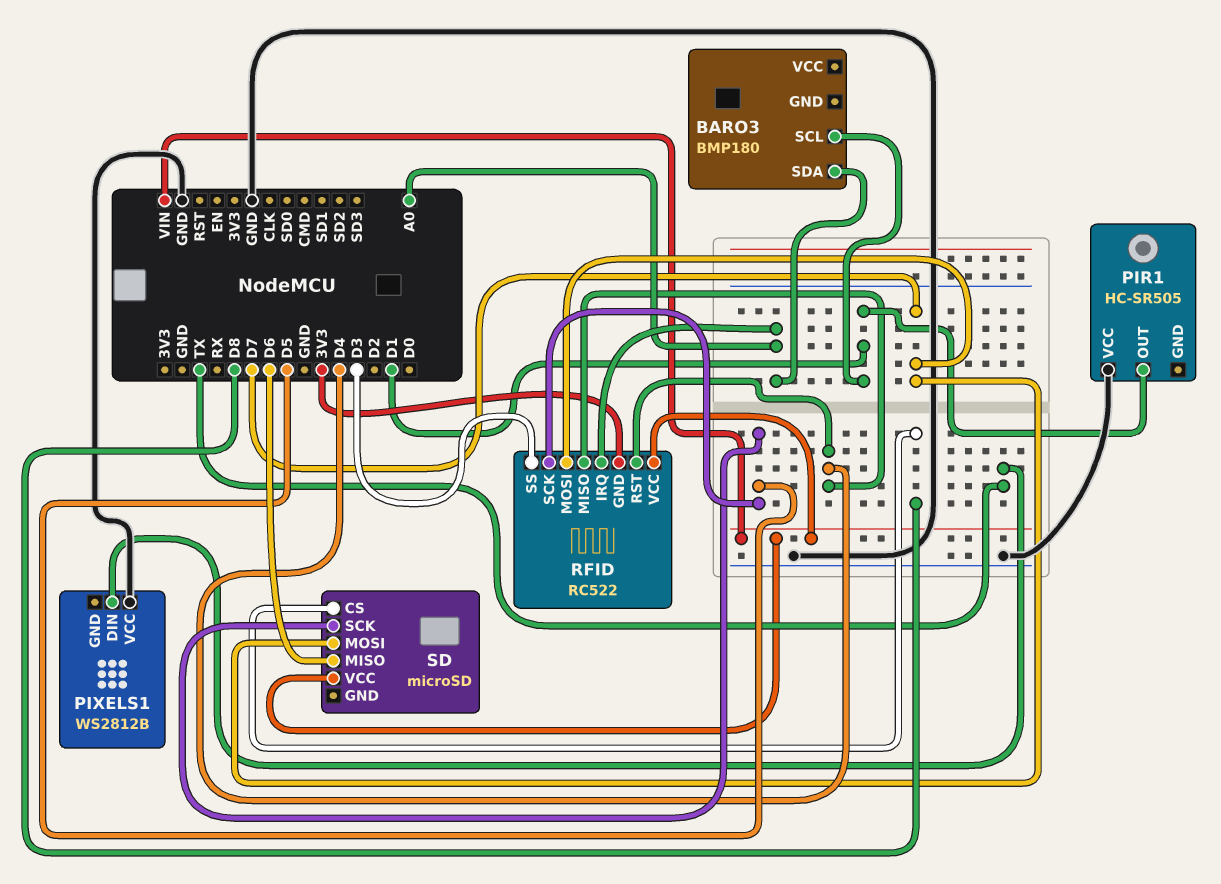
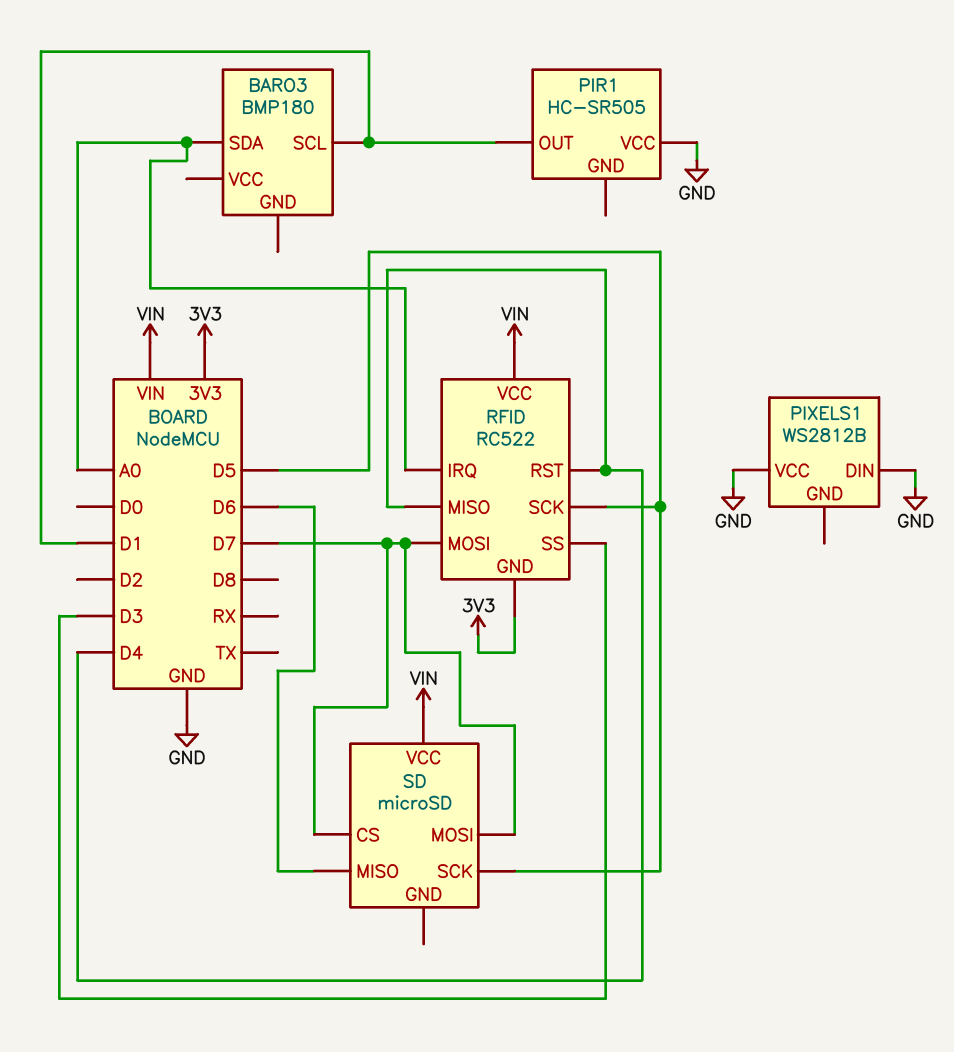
PIXELS1 pin DIN: TX -> GND
SD pin CS: D8 -> D7

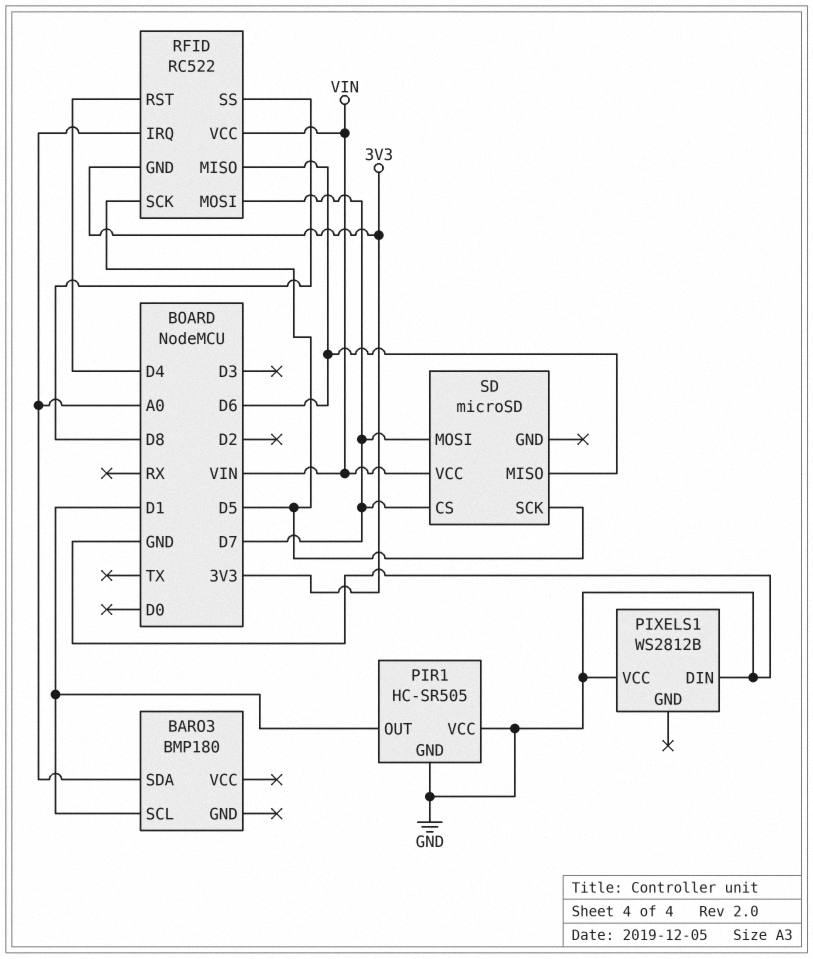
PIR1 pin GND: none -> GND
RFID pin MISO: D4 -> D6
RFID pin SS: D3 -> D8

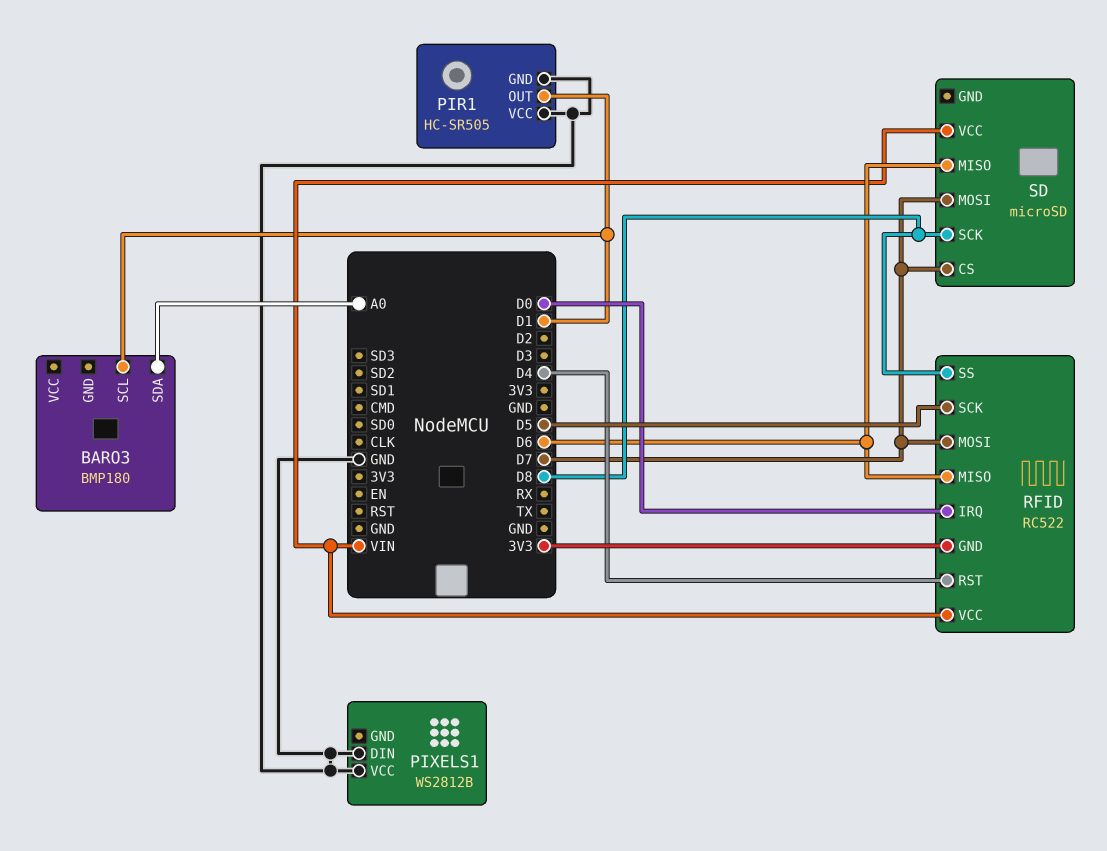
RFID pin IRQ: A0 -> D0
SD pin SCK: D5 -> D8

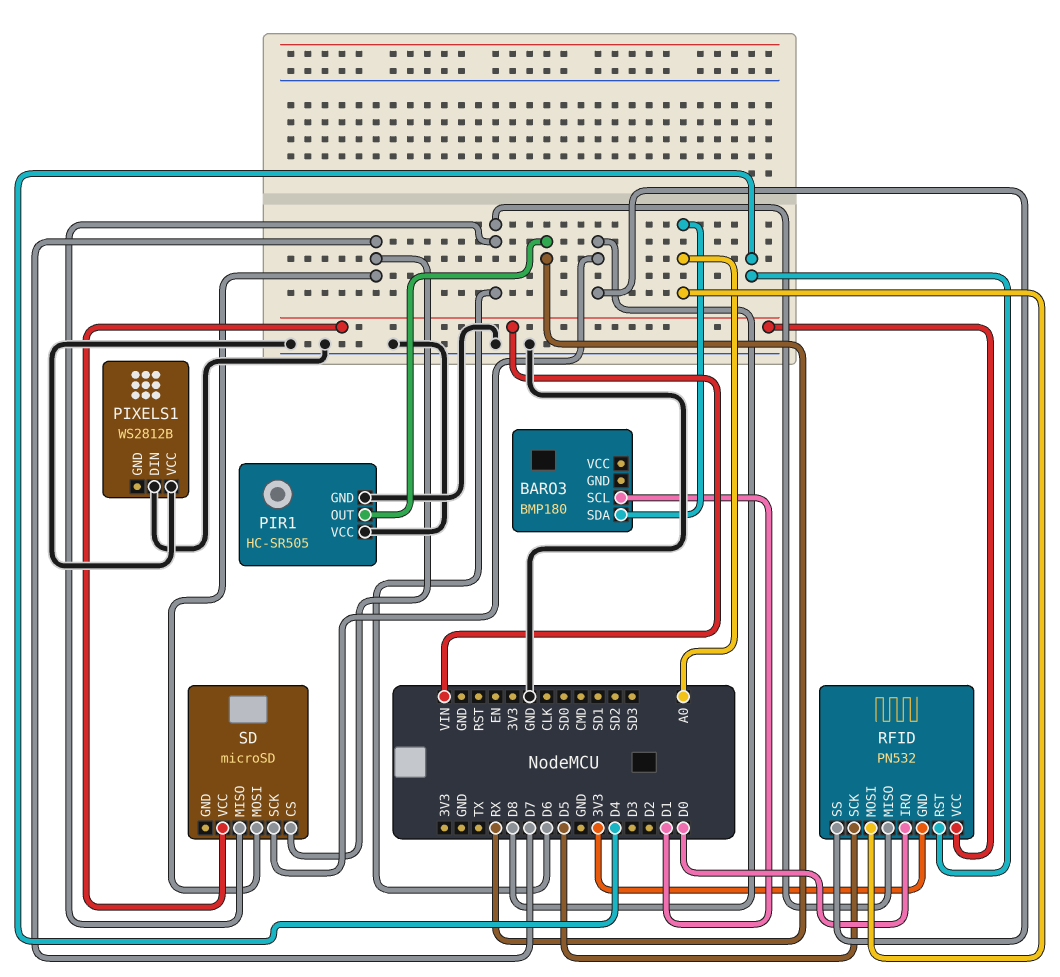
PIR1 pin OUT: D1 -> RX
RFID: RC522 -> PN532
RFID pin MOSI: D7 -> A0

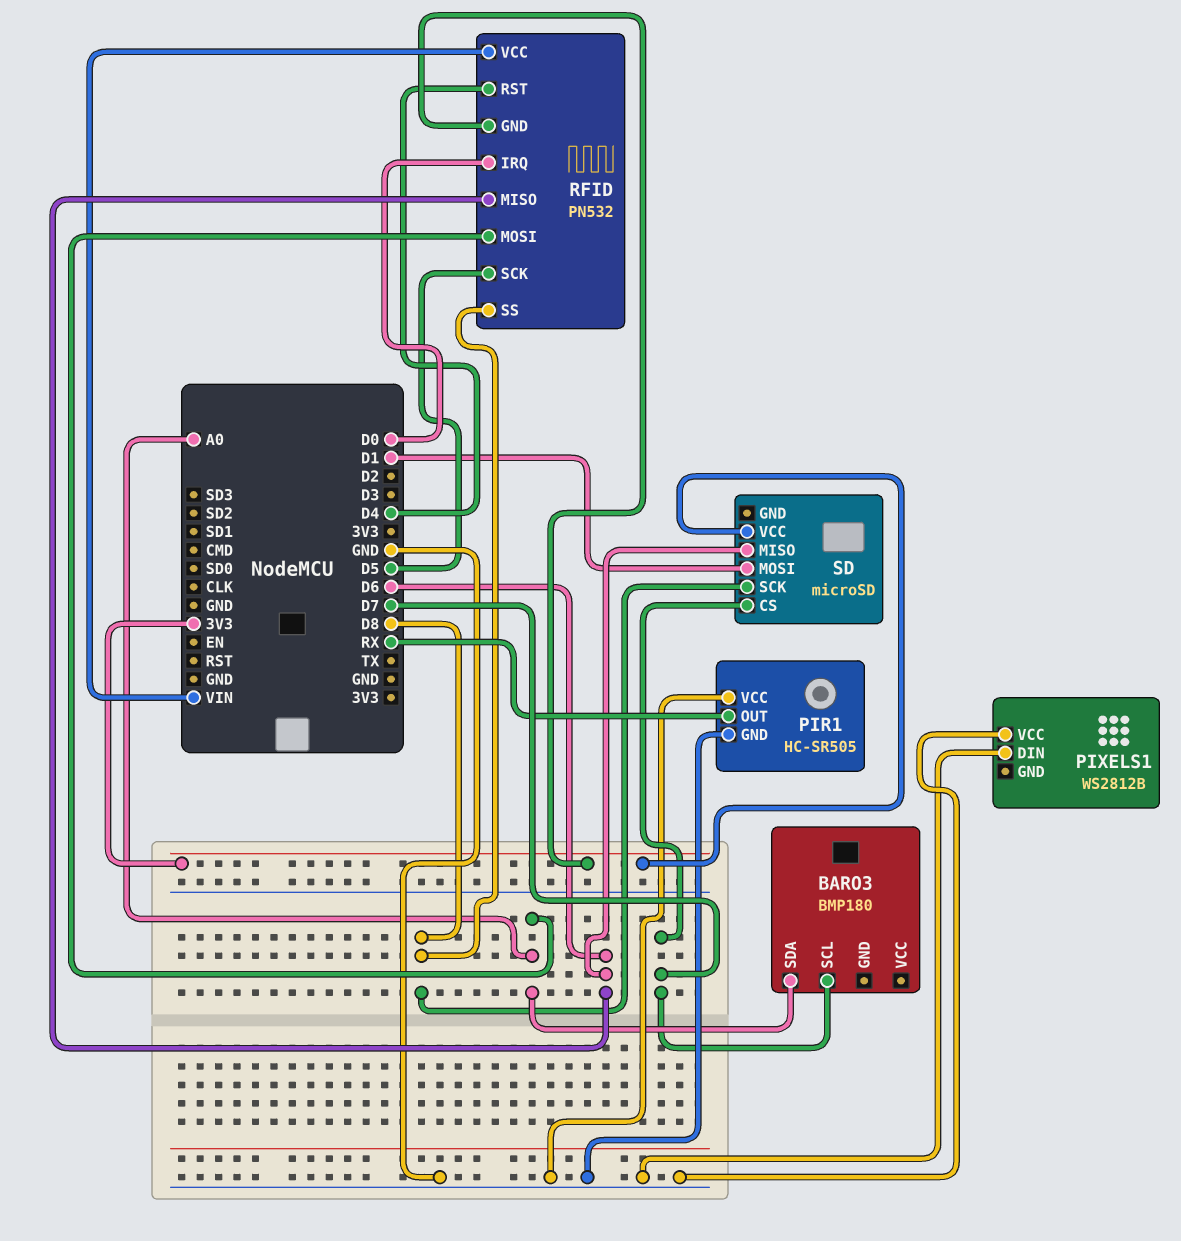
BARO3 pin SCL: D1 -> D7
SD pin MOSI: D7 -> D1
SD pin VCC: VIN -> 3V3

